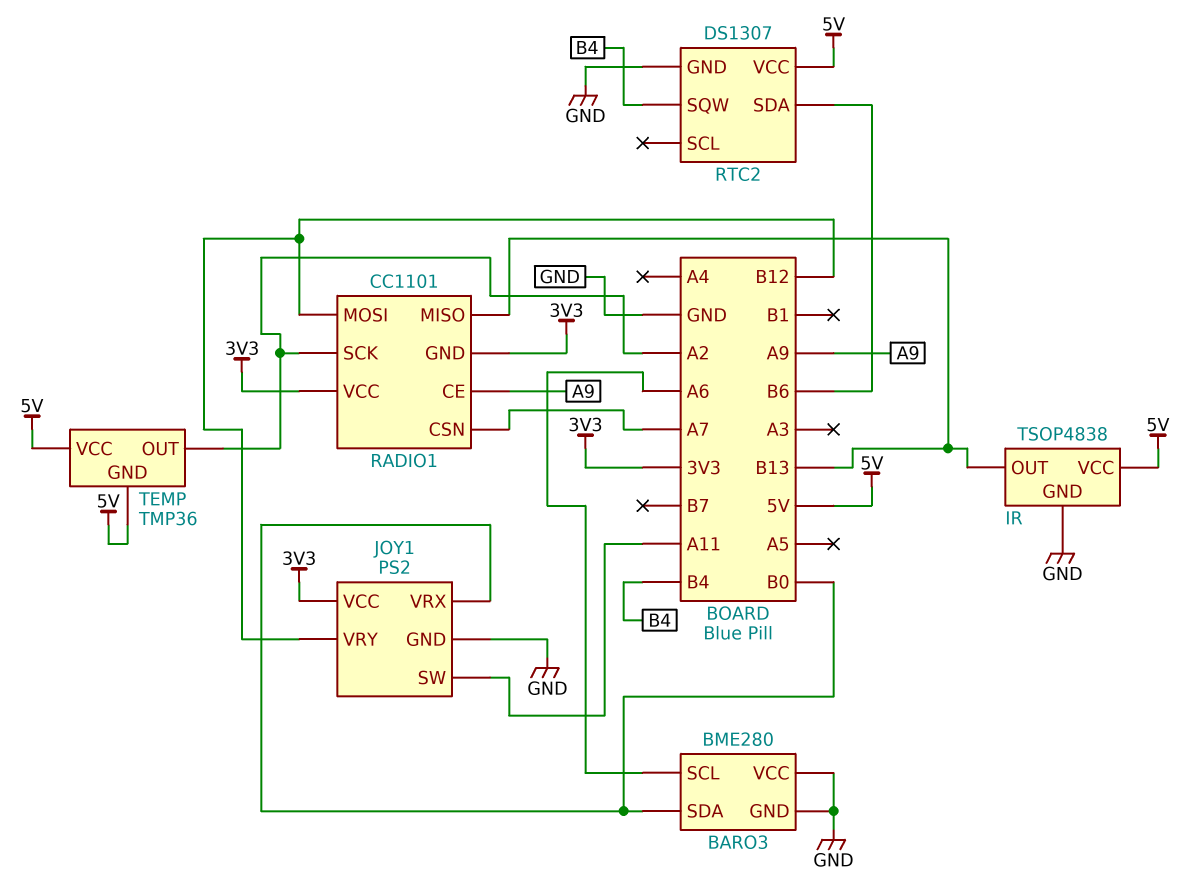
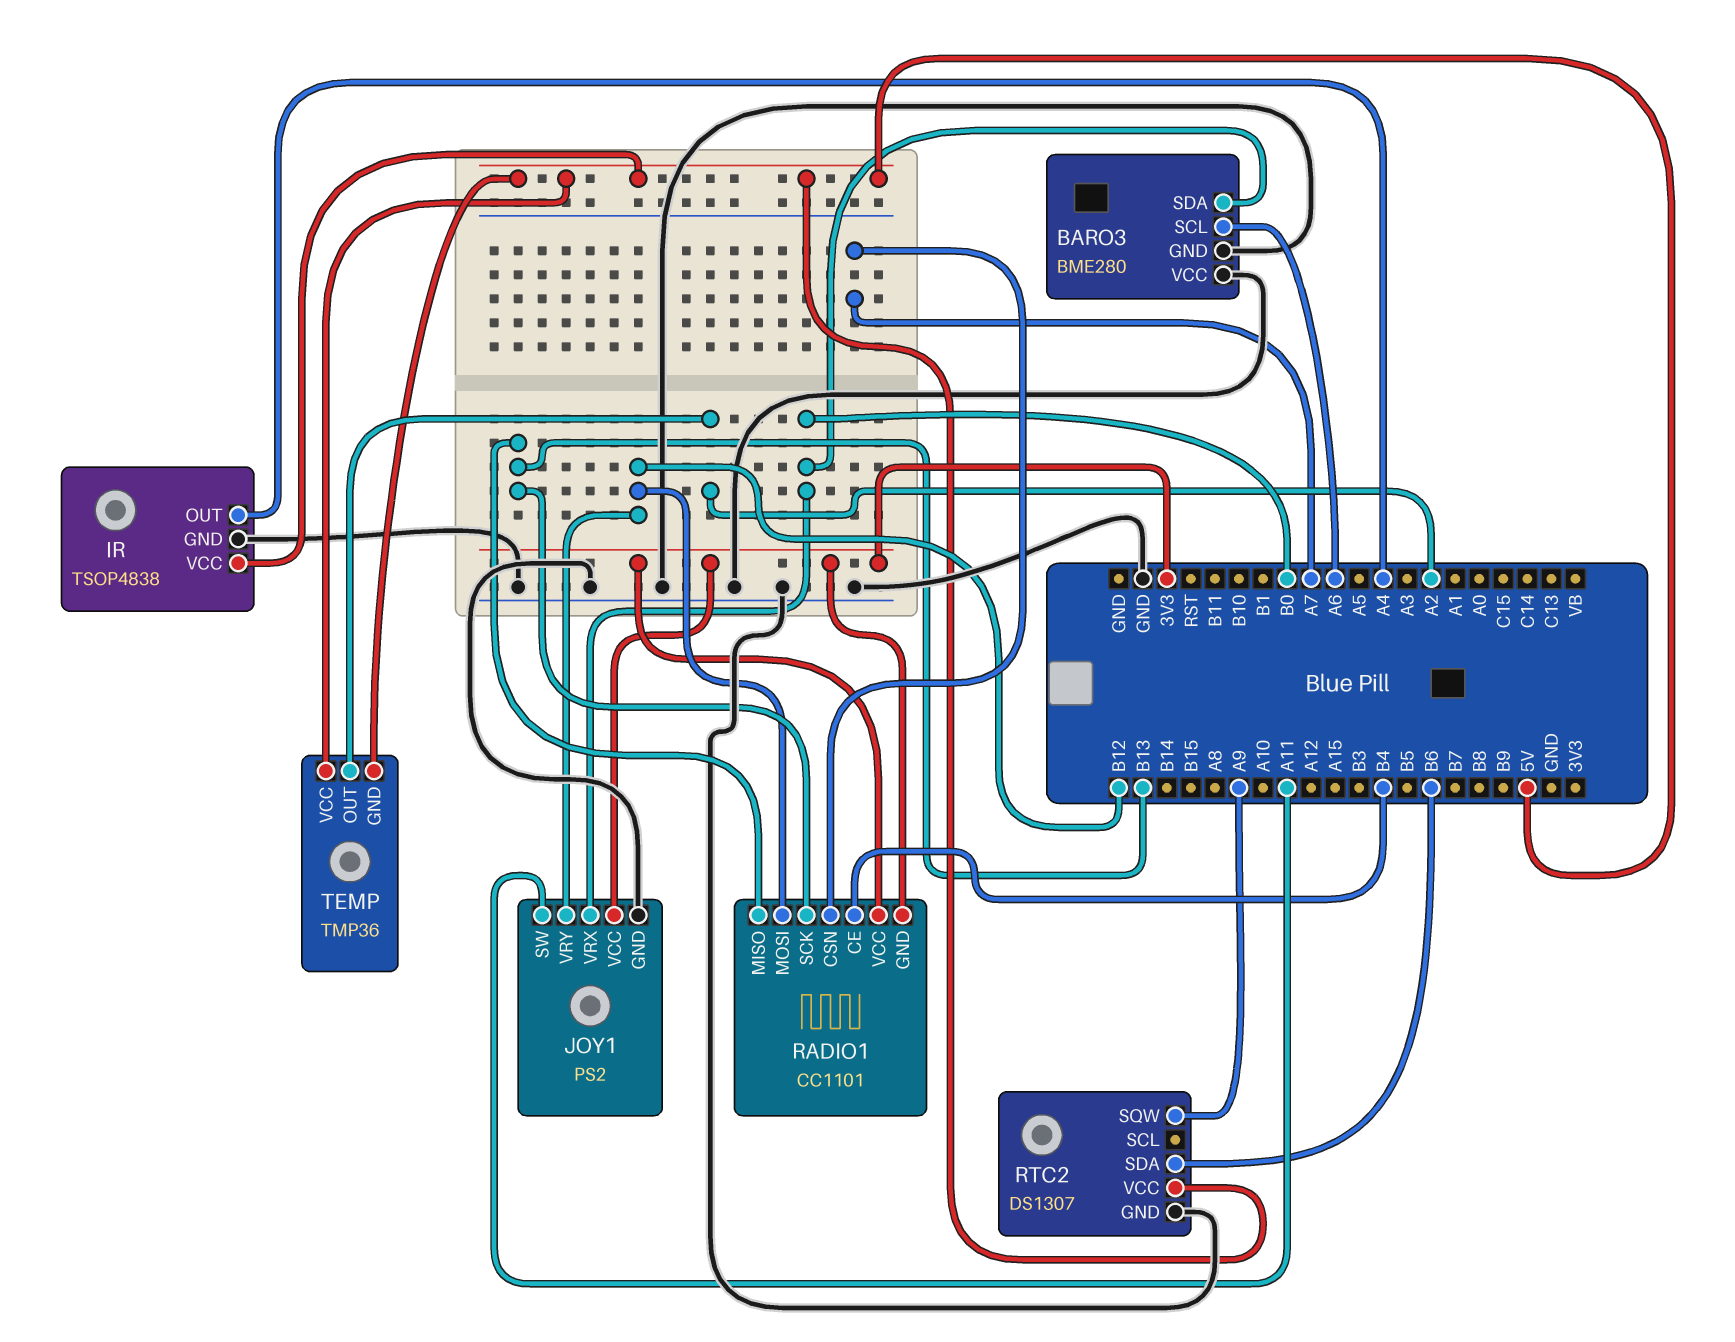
IR pin OUT: B13 -> A4
RADIO1 pin CE: A9 -> B4
RADIO1 pin SCK: A2 -> B13
RTC2 pin SQW: B4 -> A9

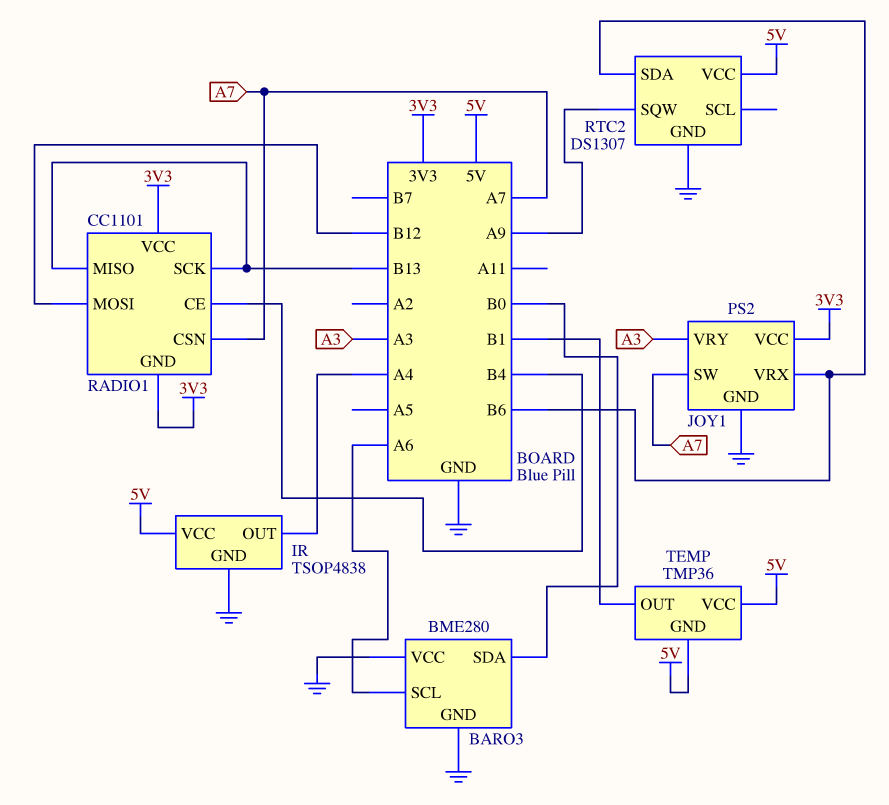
JOY1 pin SW: A11 -> A7
JOY1 pin VRX: B0 -> B6
JOY1 pin VRY: B12 -> A3
TEMP pin OUT: A2 -> B1

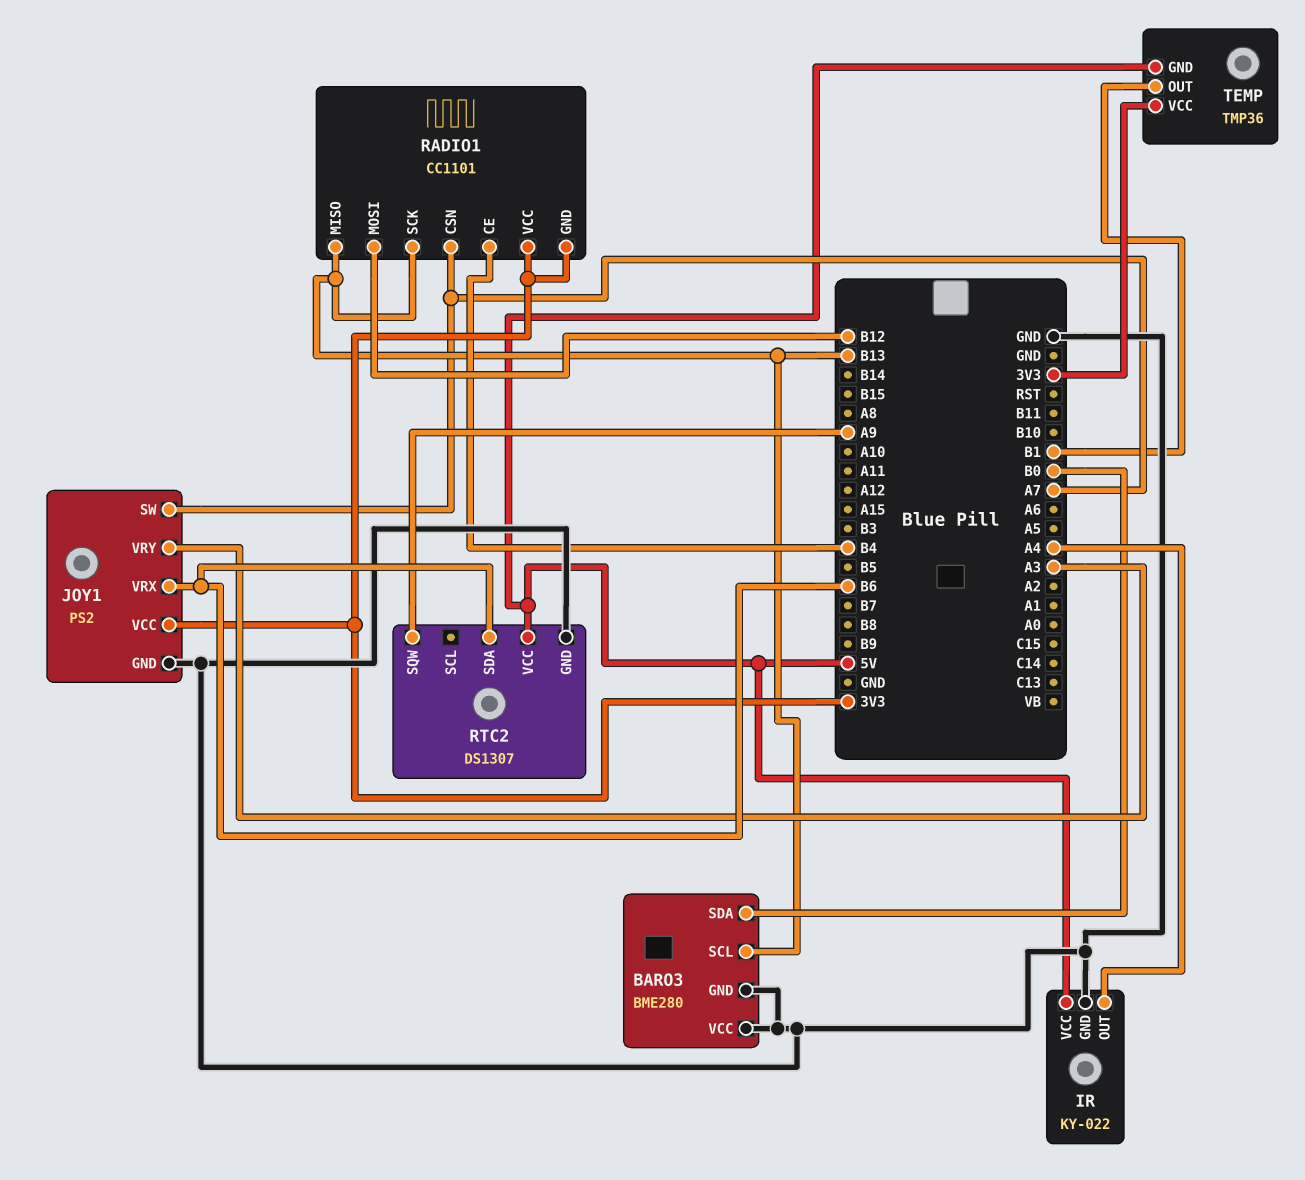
BARO3 pin SCL: A6 -> B13
IR: TSOP4838 -> KY-022
TEMP pin VCC: 5V -> 3V3

